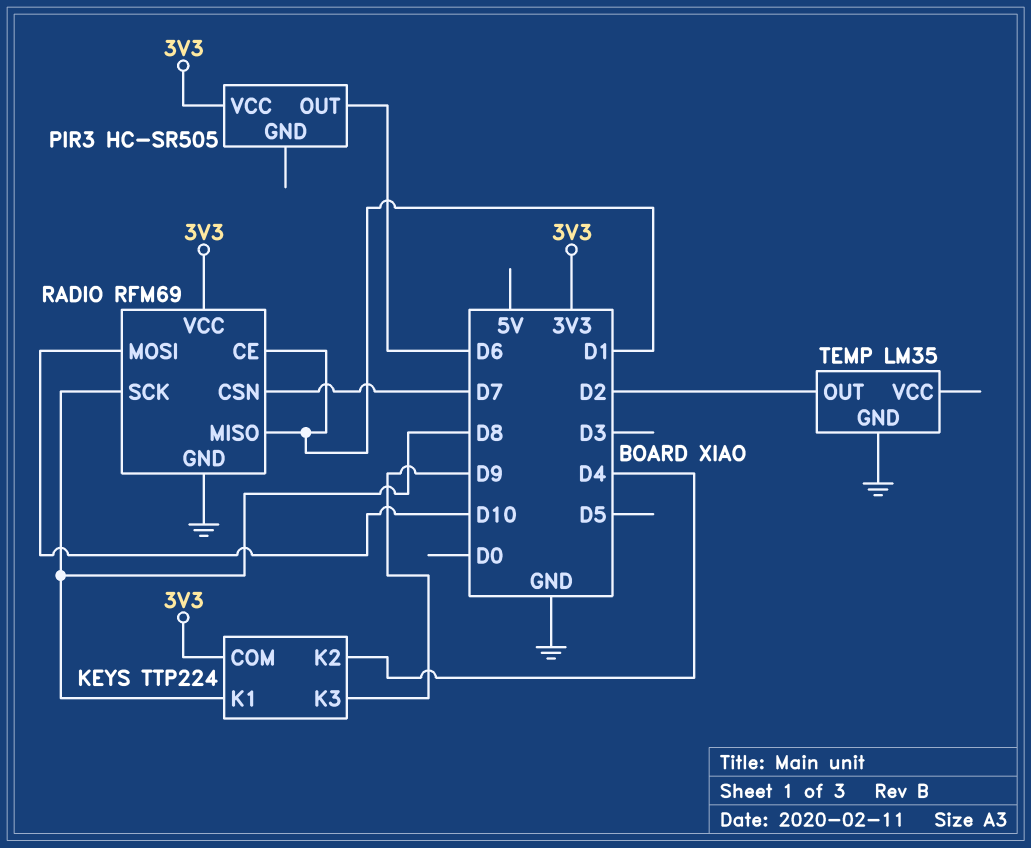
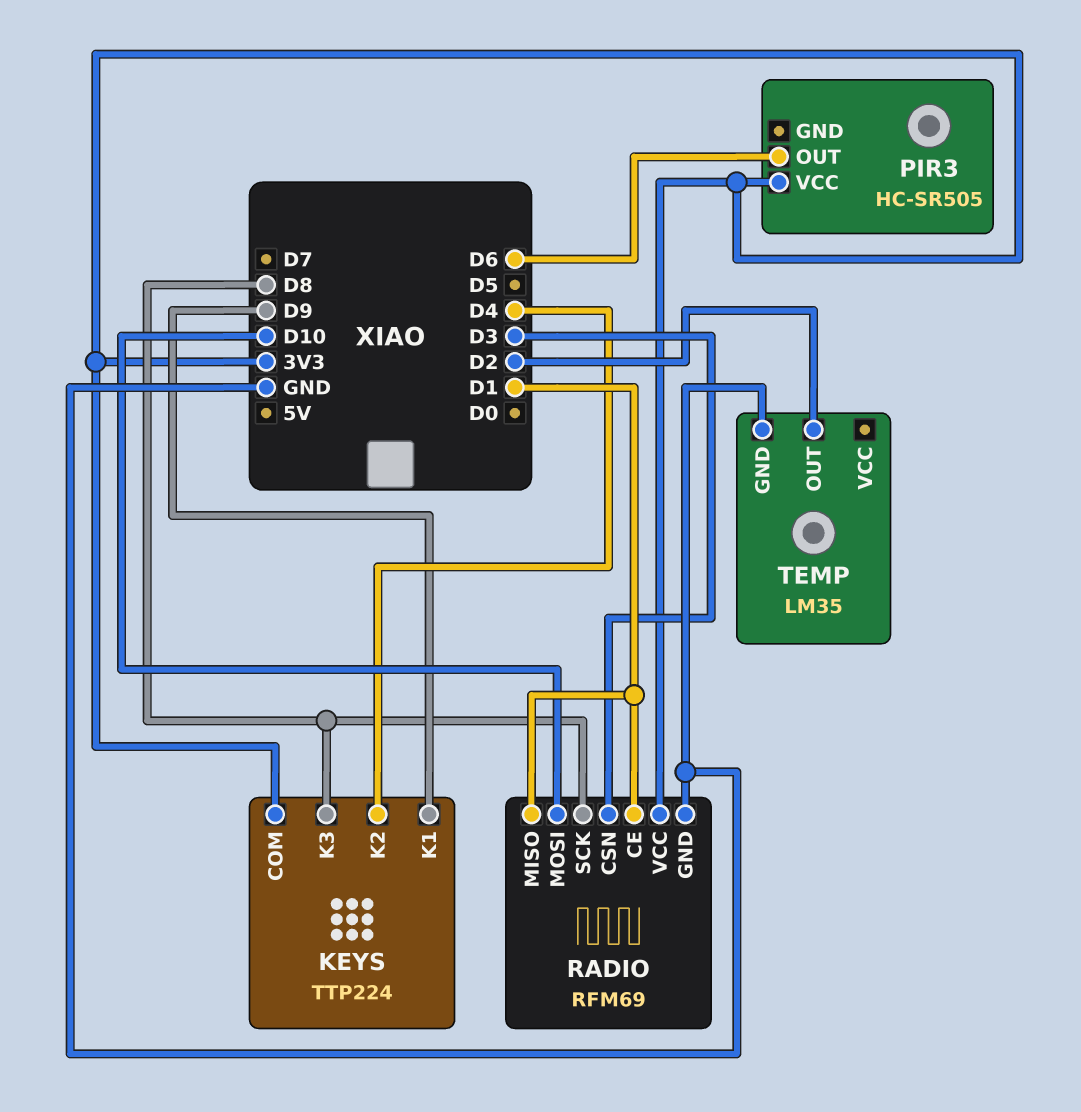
KEYS pin K1: D8 -> D9
KEYS pin K3: D9 -> D8
RADIO pin CSN: D7 -> D3

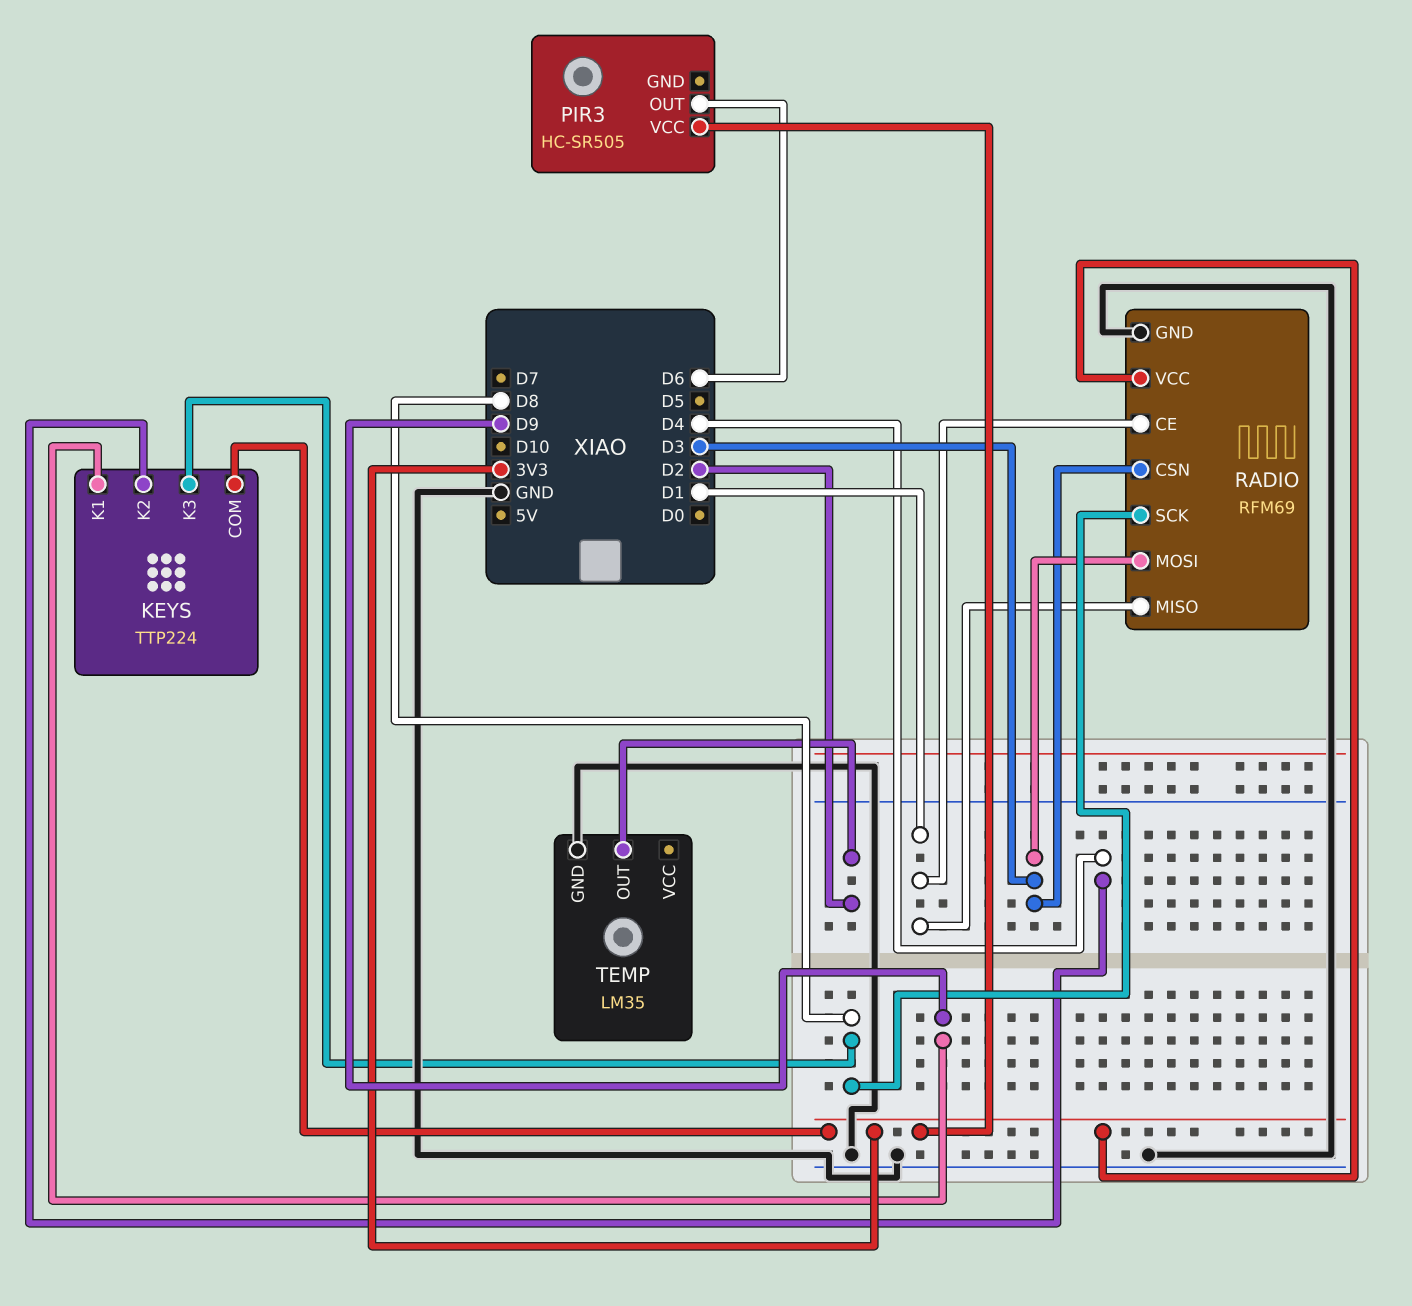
RADIO pin MOSI: D10 -> D3

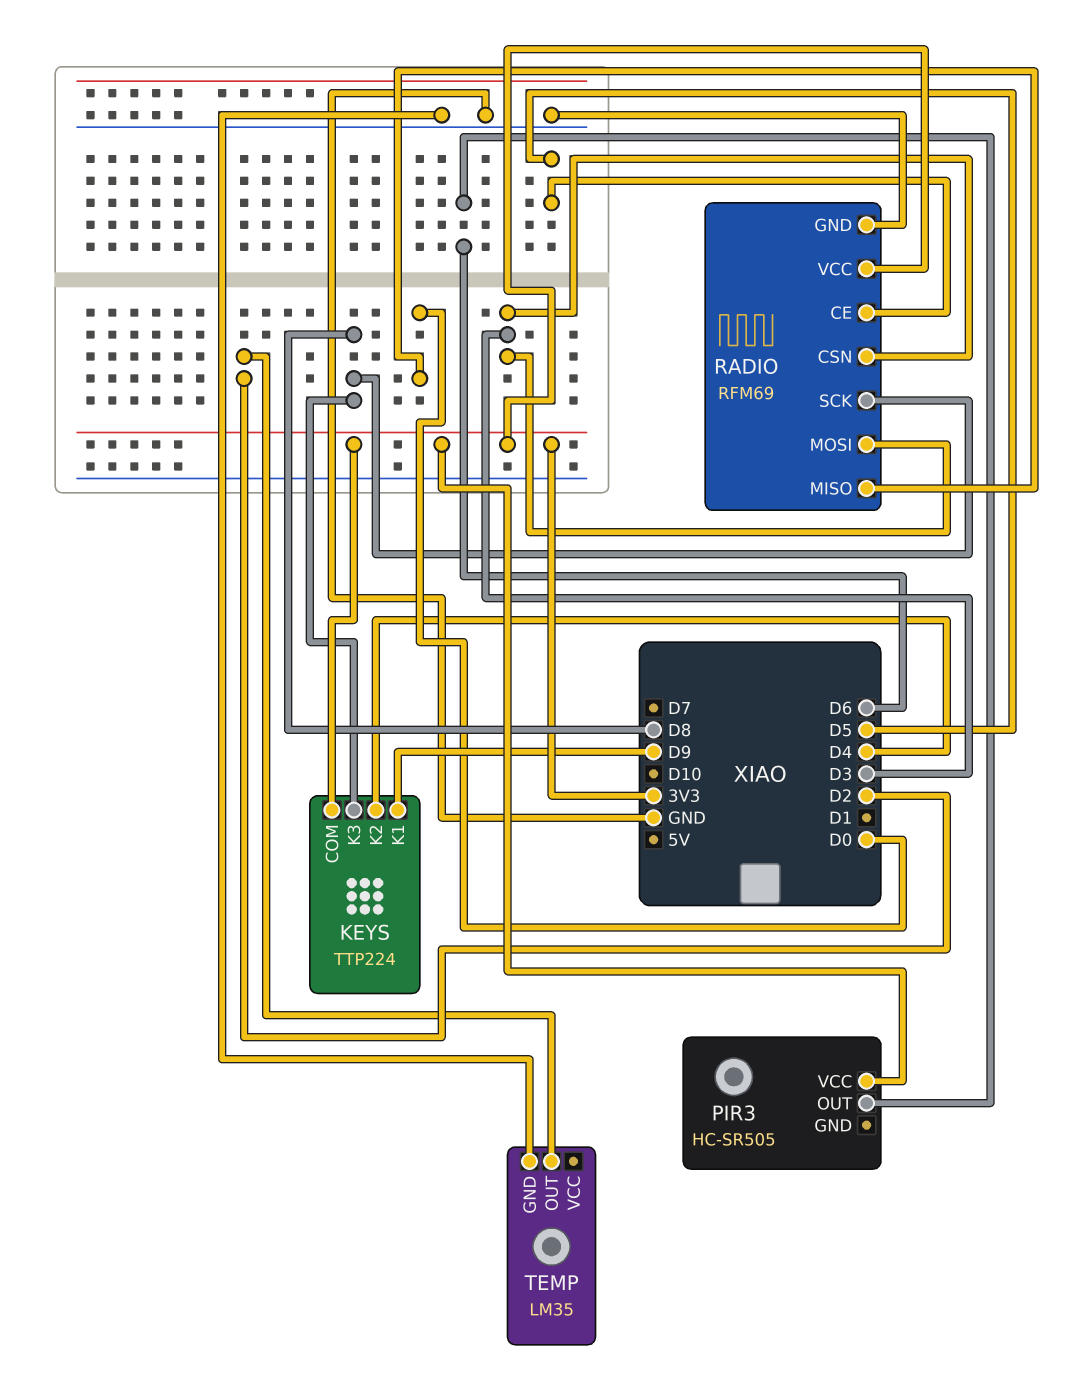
RADIO pin CE: D1 -> D5
RADIO pin MISO: D1 -> D0

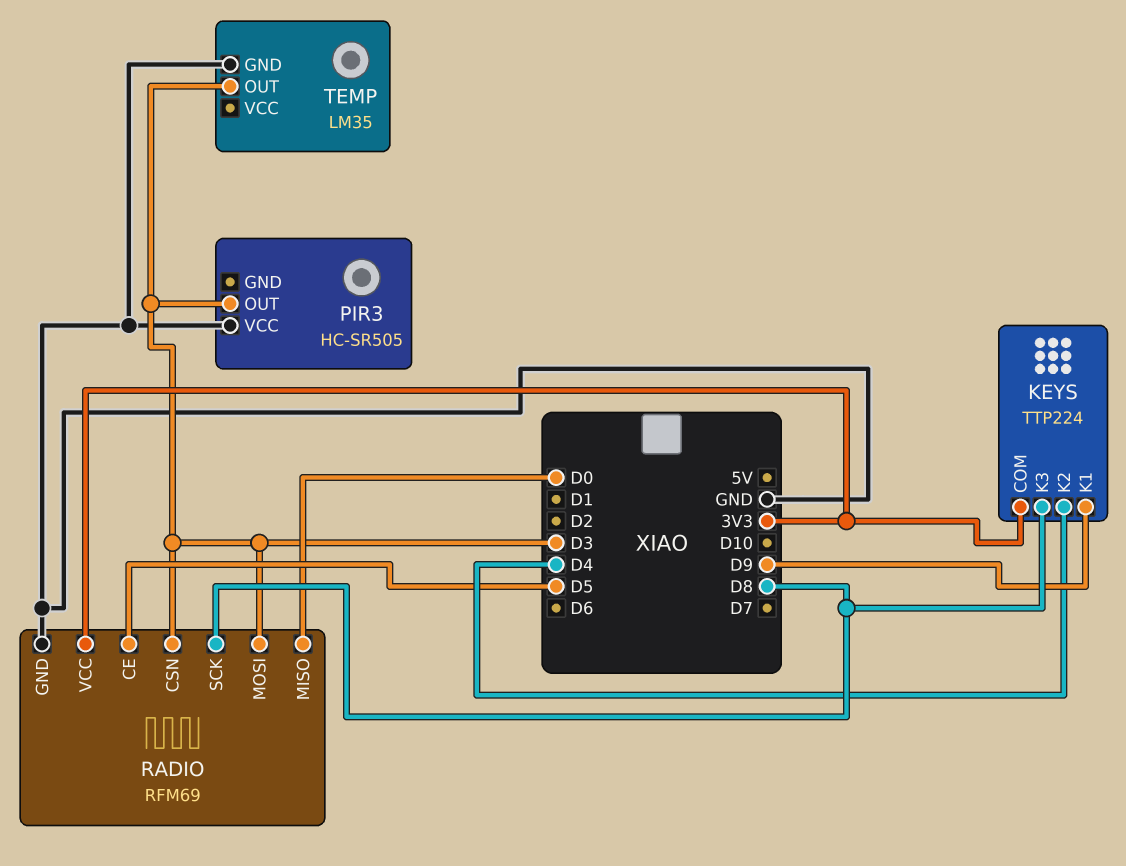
PIR3 pin OUT: D6 -> D3
PIR3 pin VCC: 3V3 -> GND
TEMP pin OUT: D2 -> D3

